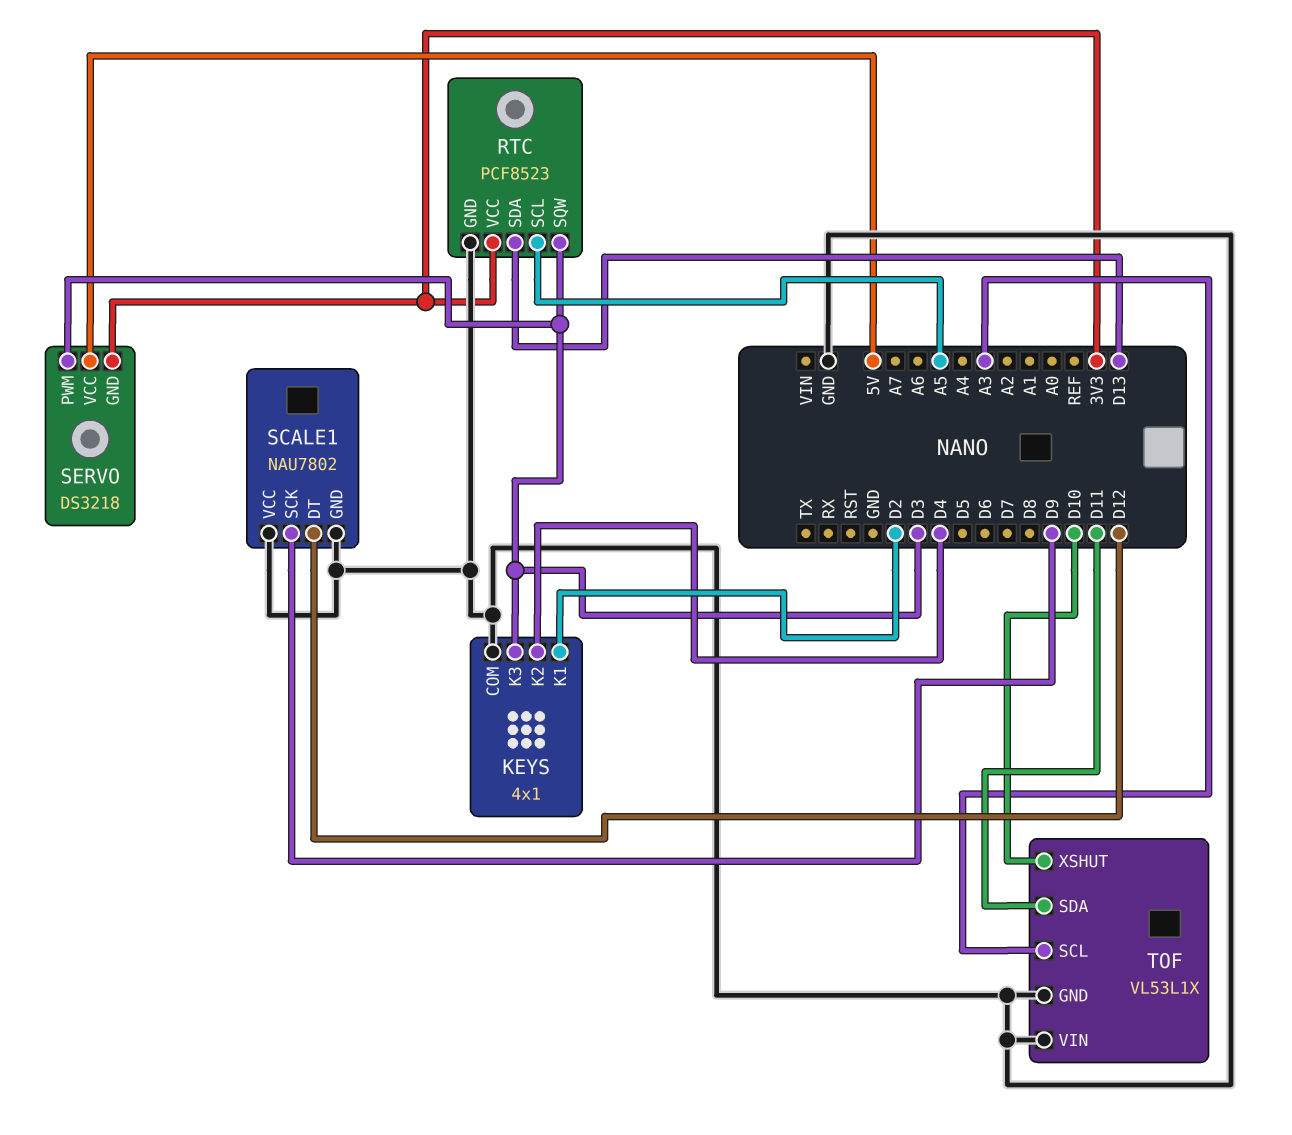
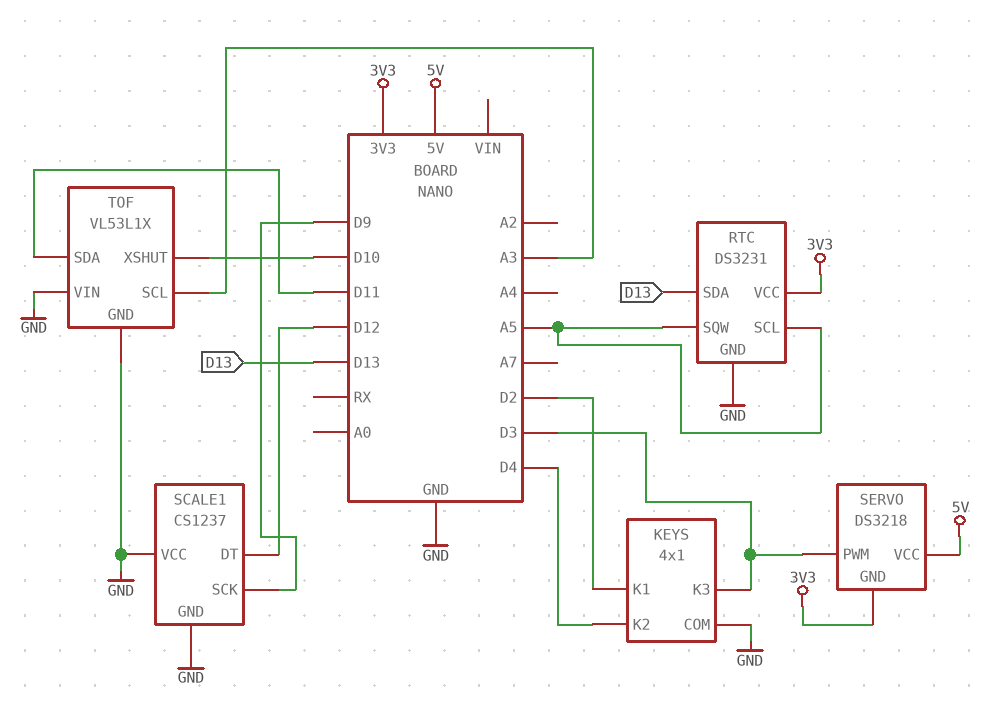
RTC: PCF8523 -> DS3231
RTC pin SQW: D3 -> A5
SCALE1: NAU7802 -> CS1237

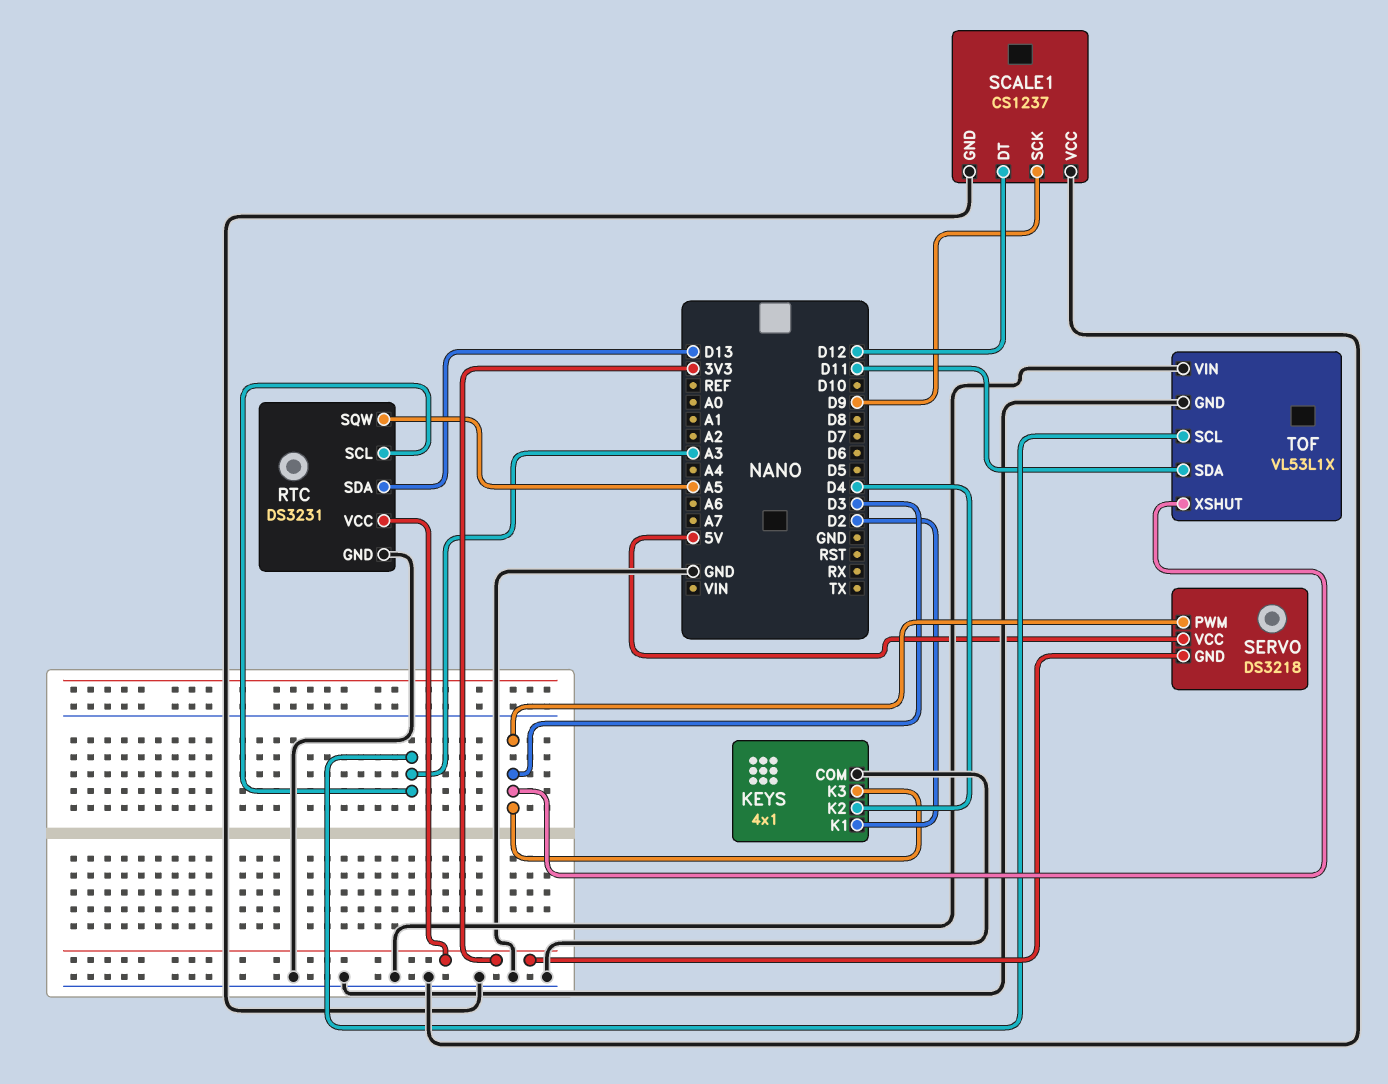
RTC pin SCL: A5 -> A3
TOF pin XSHUT: D10 -> D3

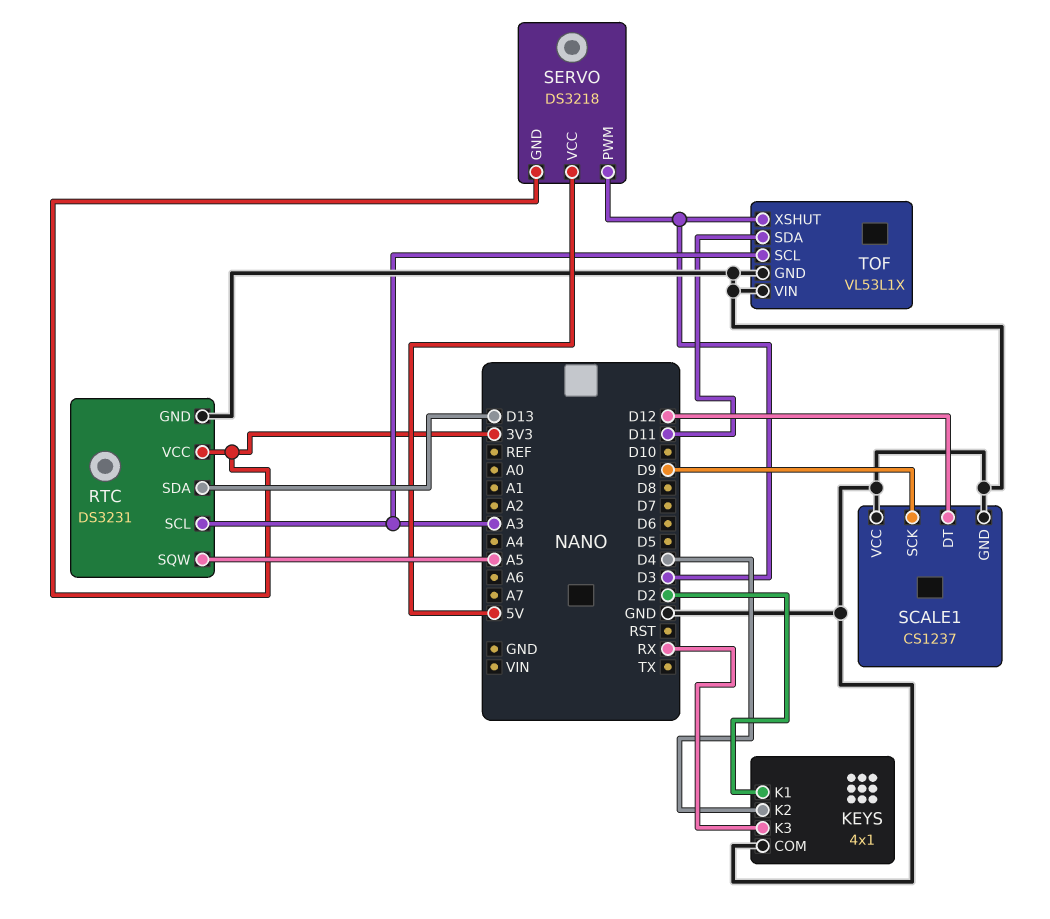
KEYS pin K3: D3 -> RX

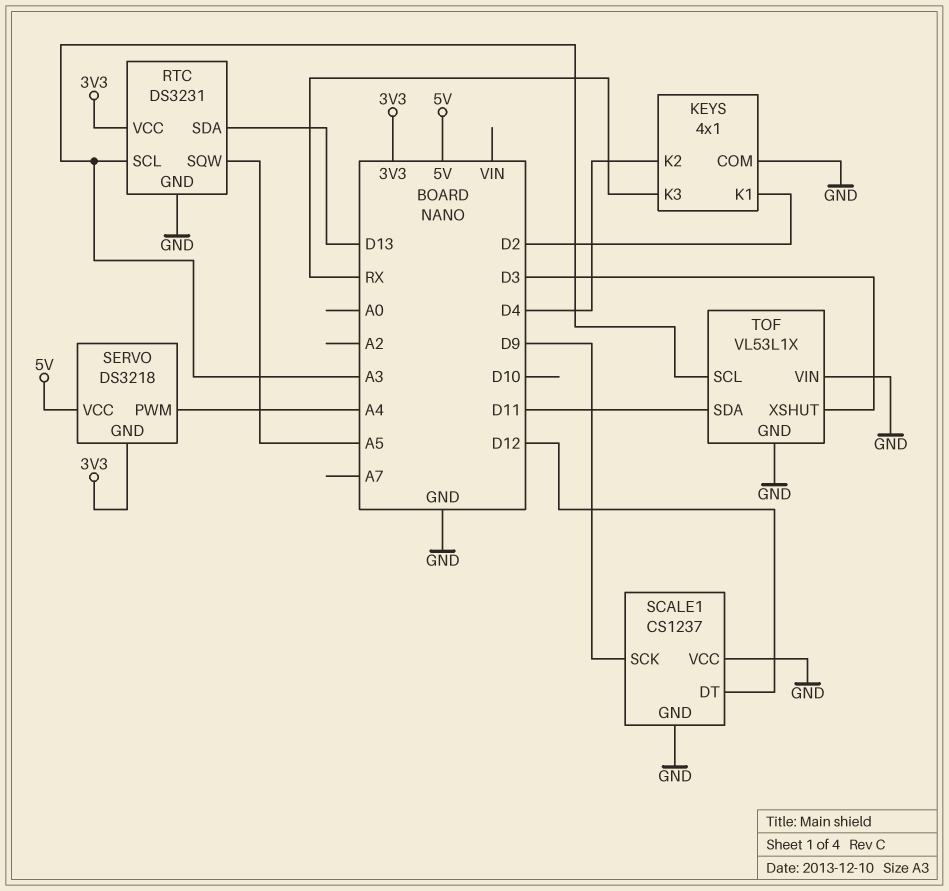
SERVO pin PWM: D3 -> A4

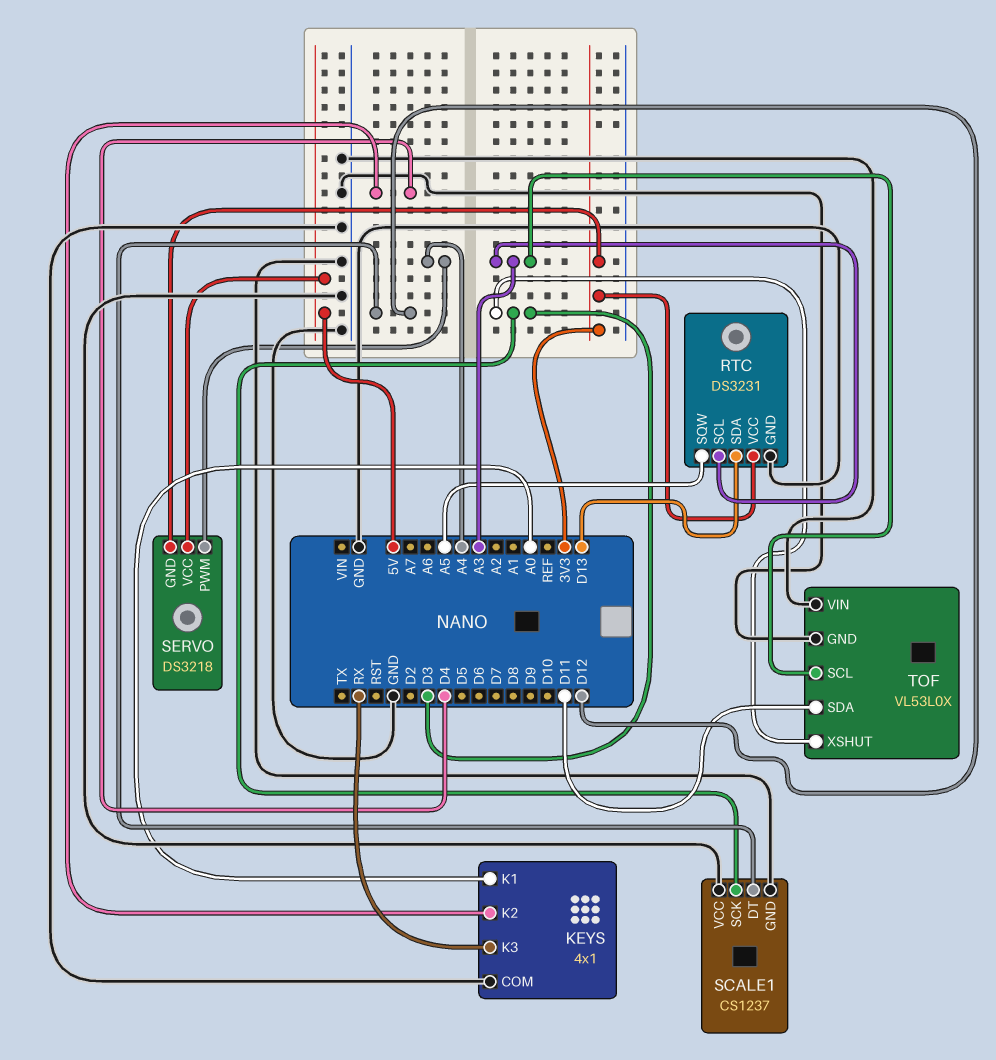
KEYS pin K1: D2 -> A0
SCALE1 pin SCK: D9 -> D3
TOF: VL53L1X -> VL53L0X

